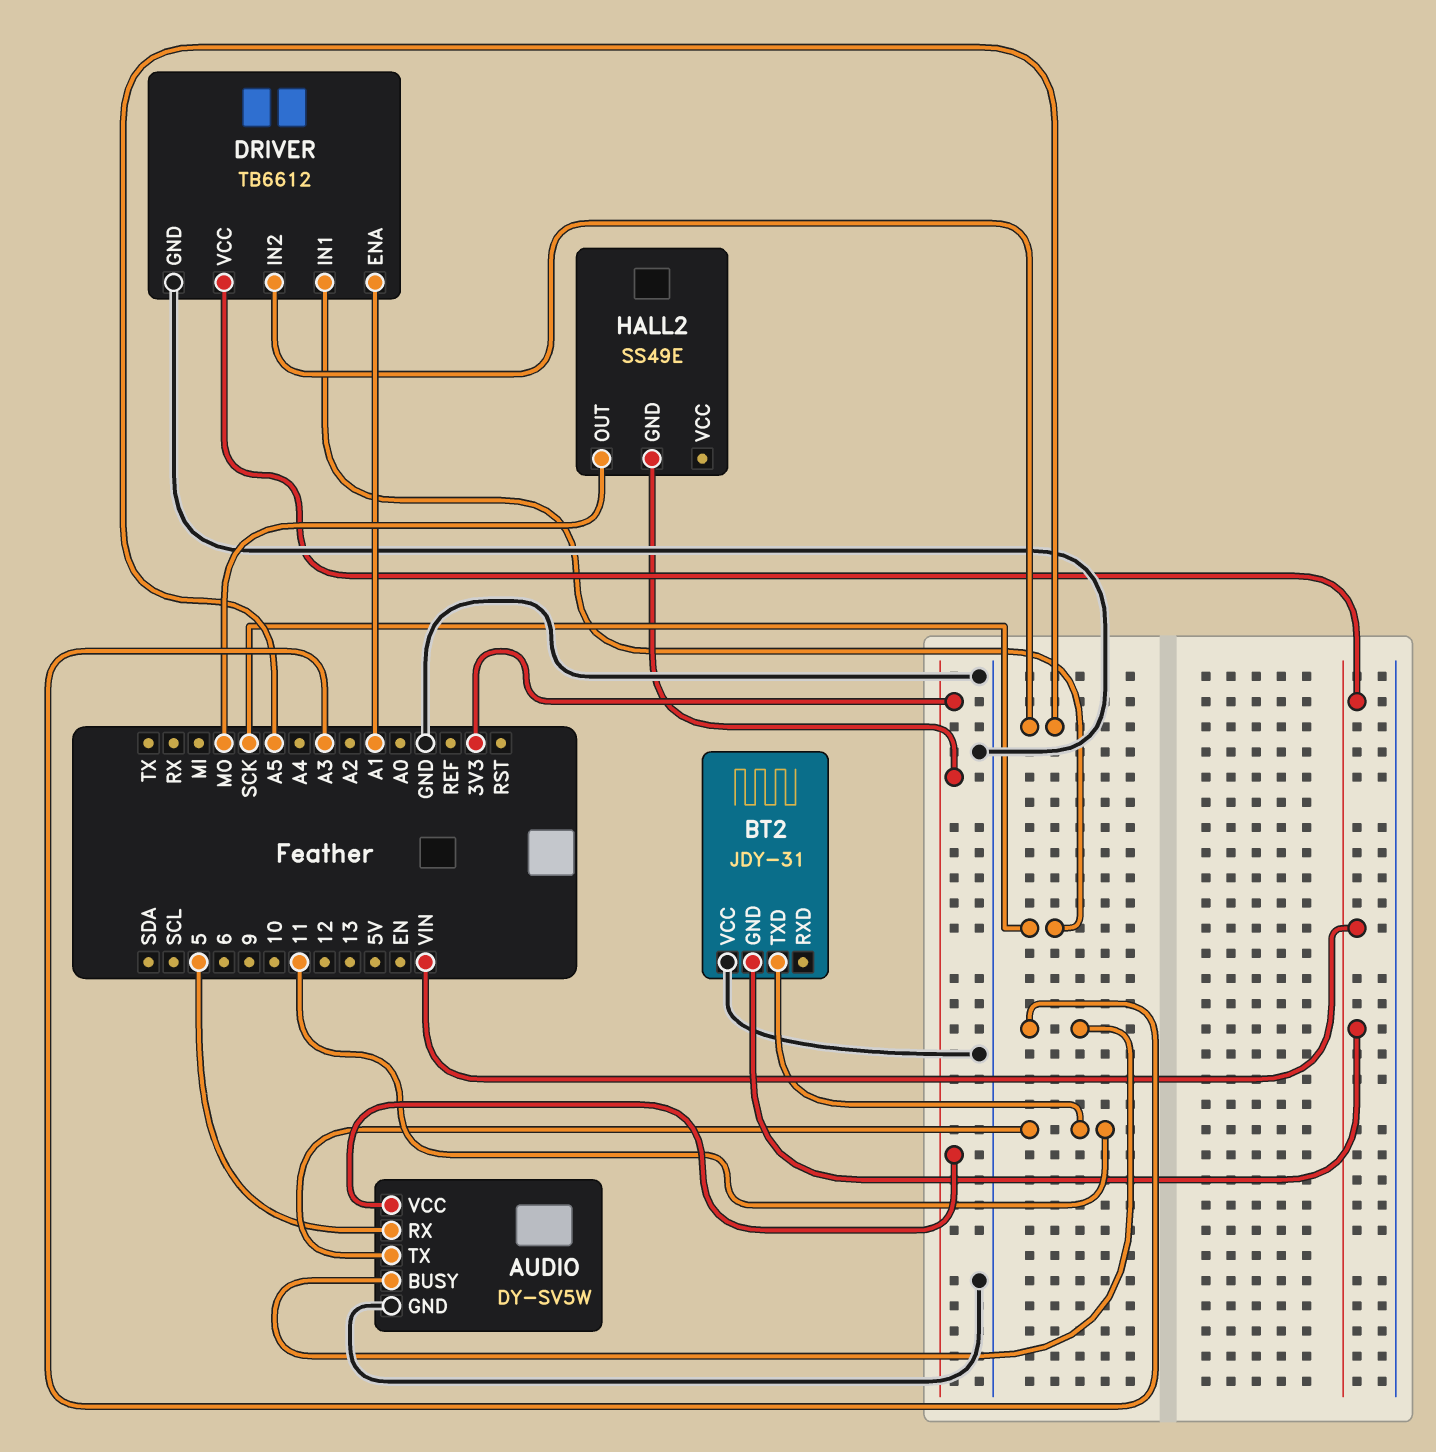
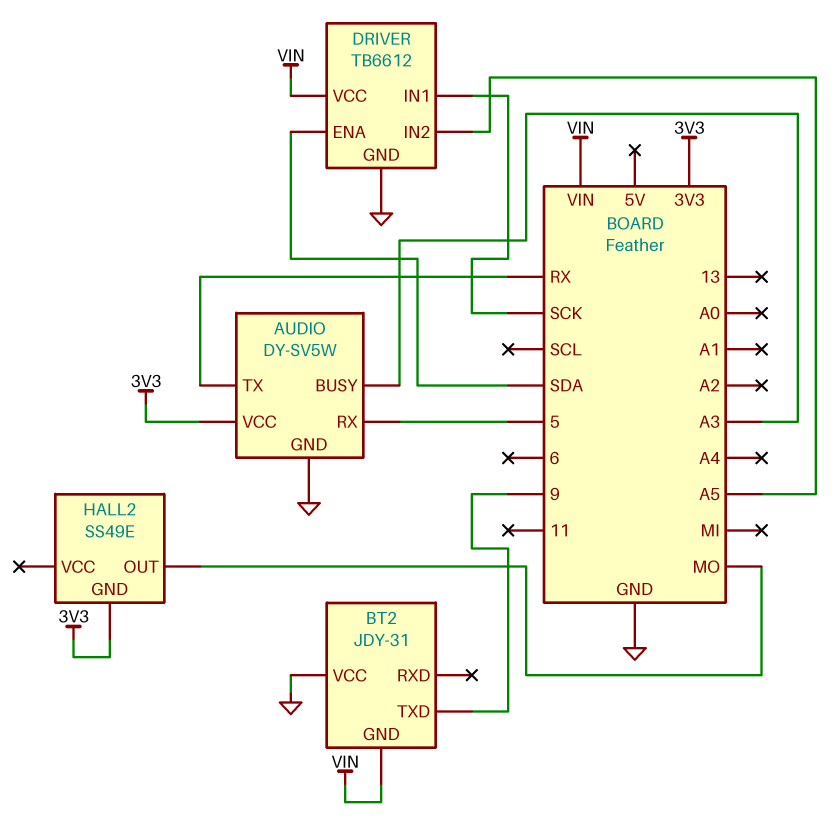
AUDIO pin TX: 11 -> RX
BT2 pin TXD: 11 -> 9
DRIVER pin ENA: A1 -> SDA

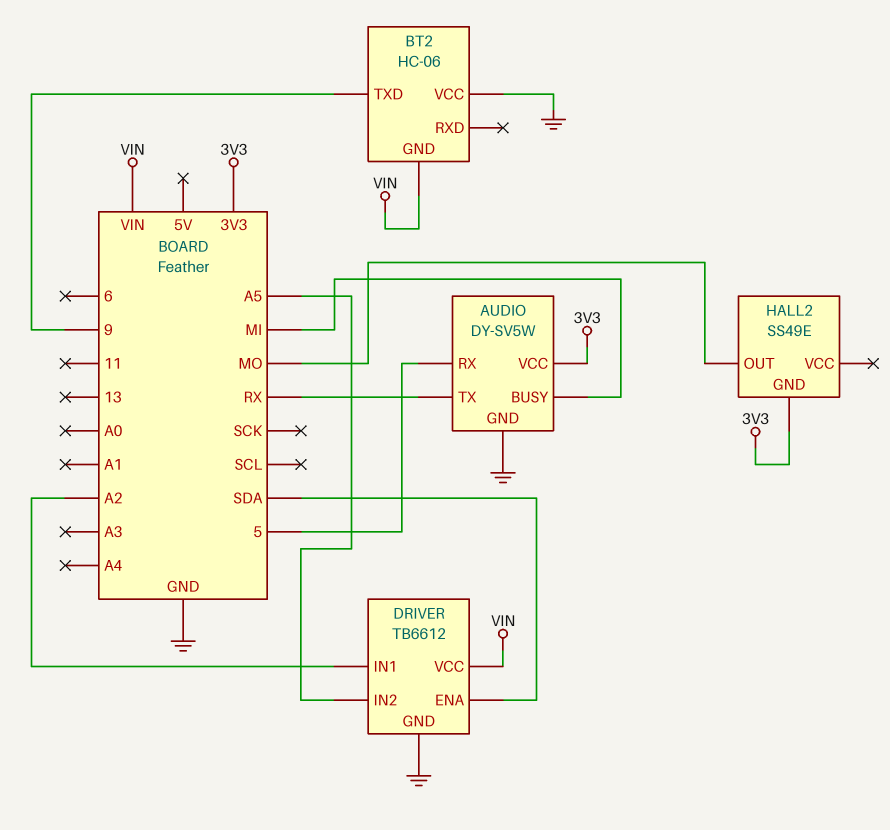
AUDIO pin BUSY: A3 -> MI
BT2: JDY-31 -> HC-06
DRIVER pin IN1: SCK -> A2

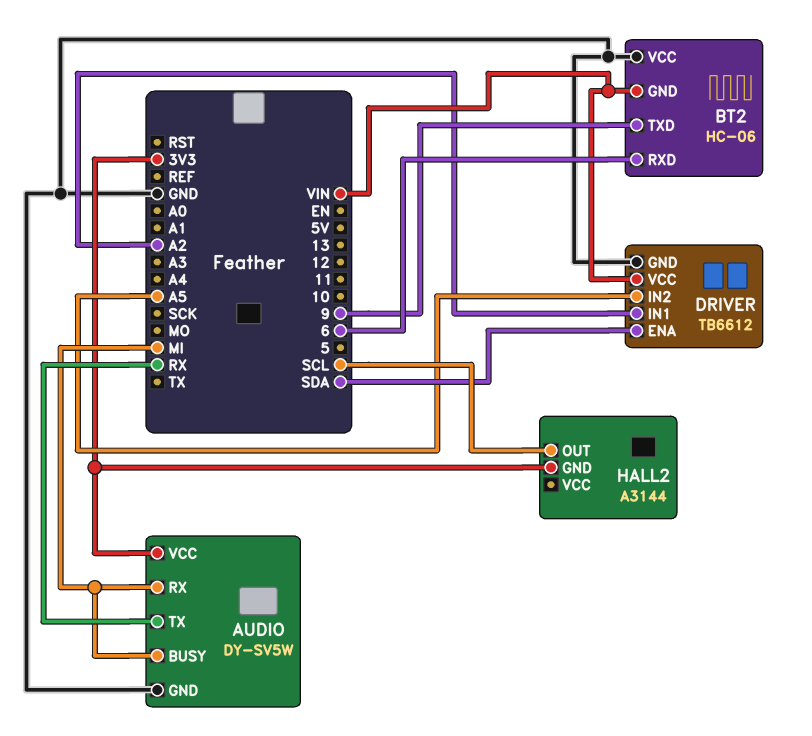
AUDIO pin RX: 5 -> MI
BT2 pin RXD: none -> 6
HALL2: SS49E -> A3144
HALL2 pin OUT: MO -> SCL

